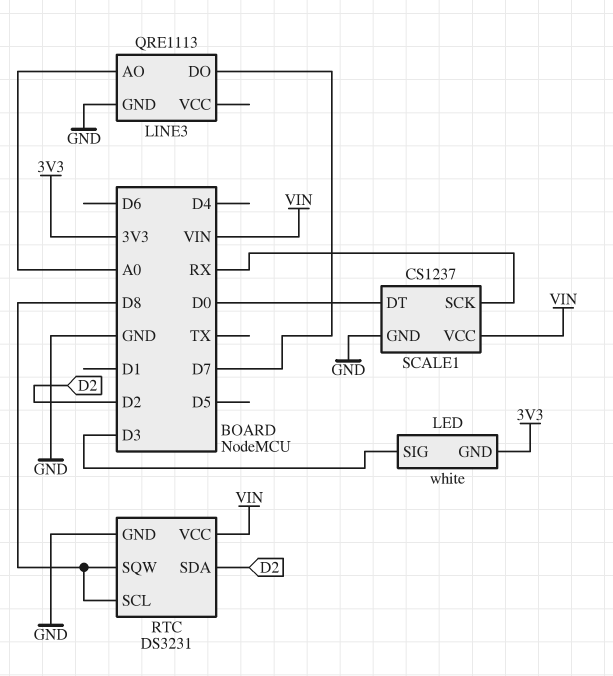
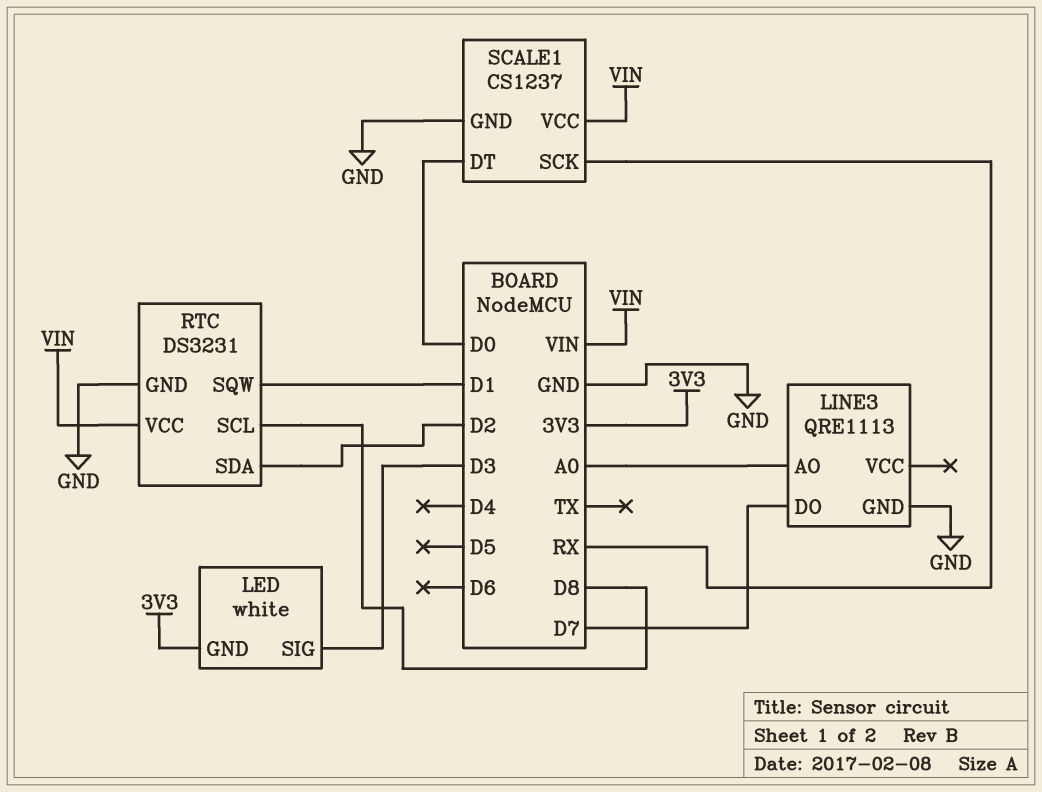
RTC pin SQW: D8 -> D1

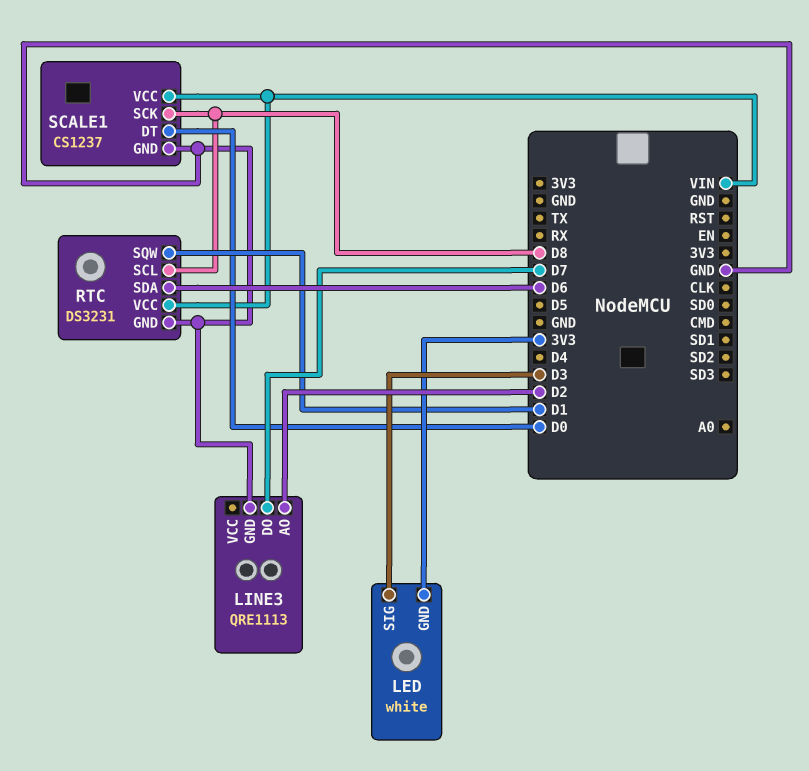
LINE3 pin AO: A0 -> D2
RTC pin SDA: D2 -> D6
SCALE1 pin SCK: RX -> D8

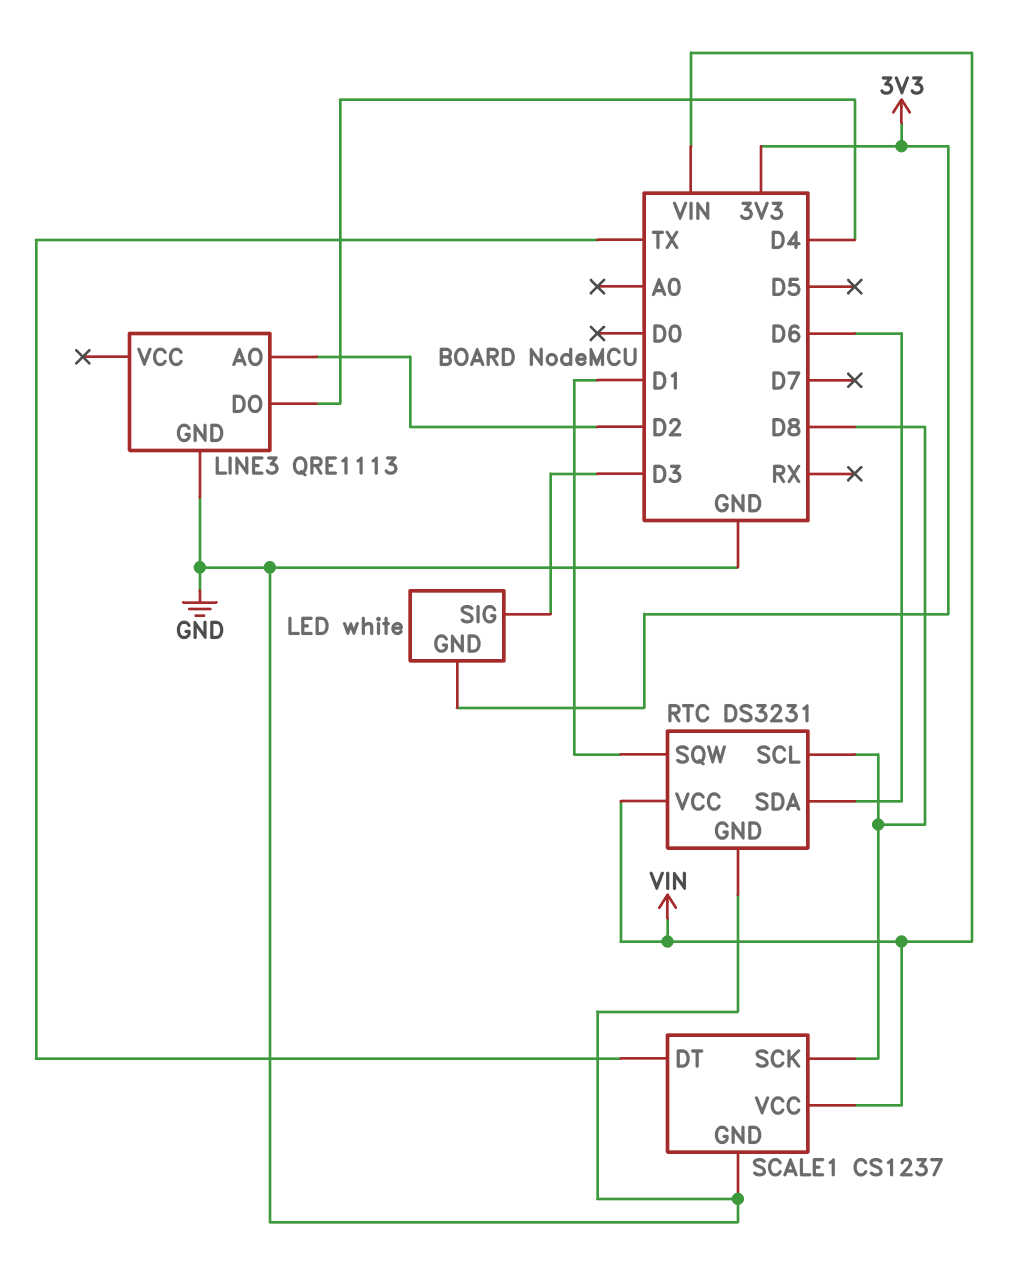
LINE3 pin DO: D7 -> D4
SCALE1 pin DT: D0 -> TX

